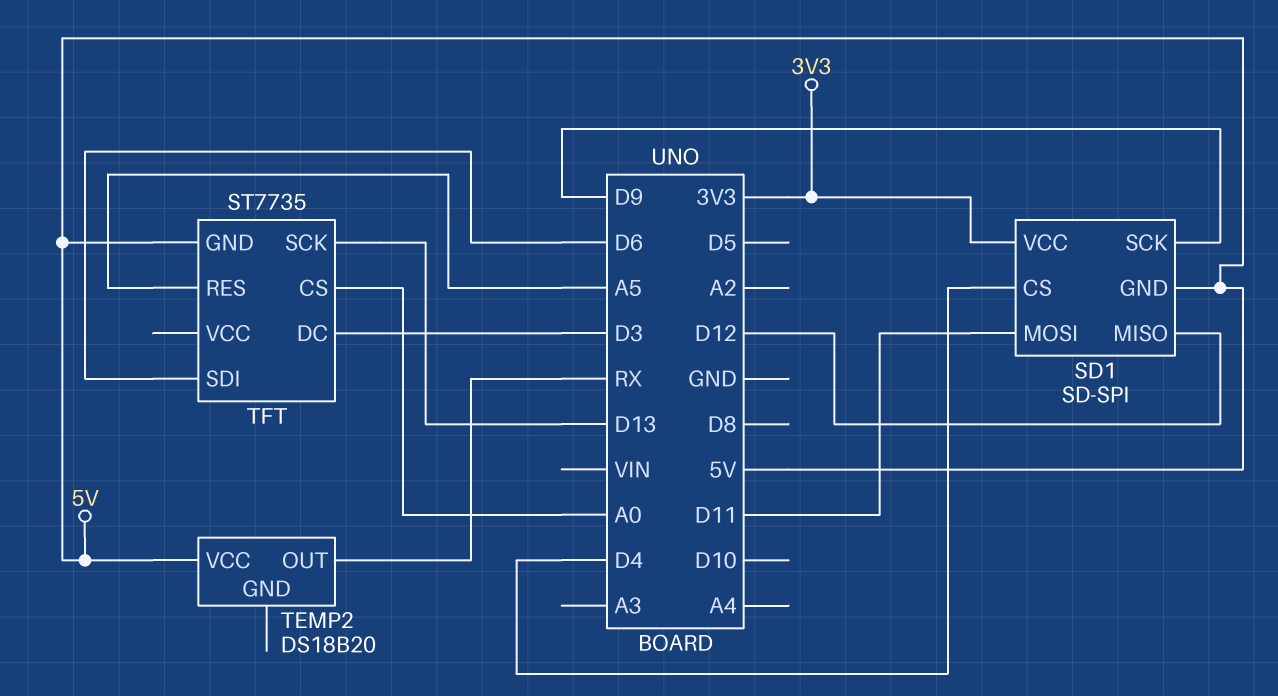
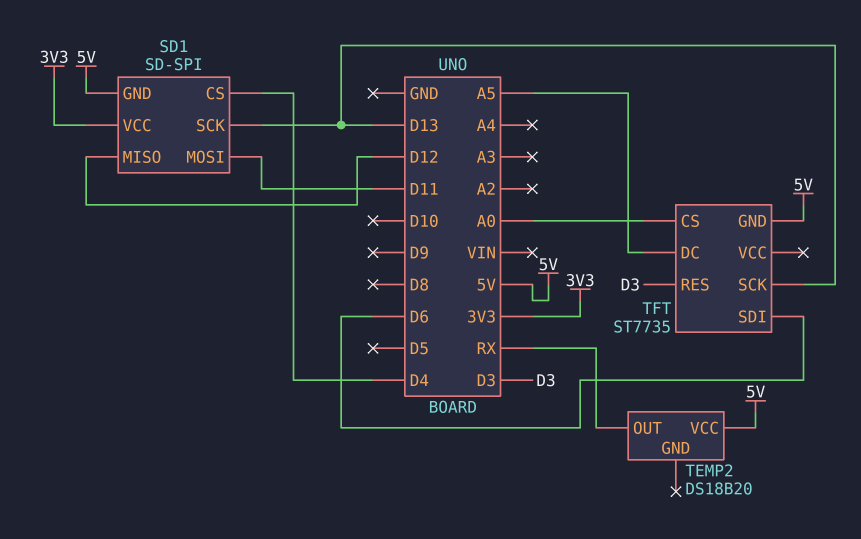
SD1 pin SCK: D9 -> D13
TFT pin DC: D3 -> A5
TFT pin RES: A5 -> D3

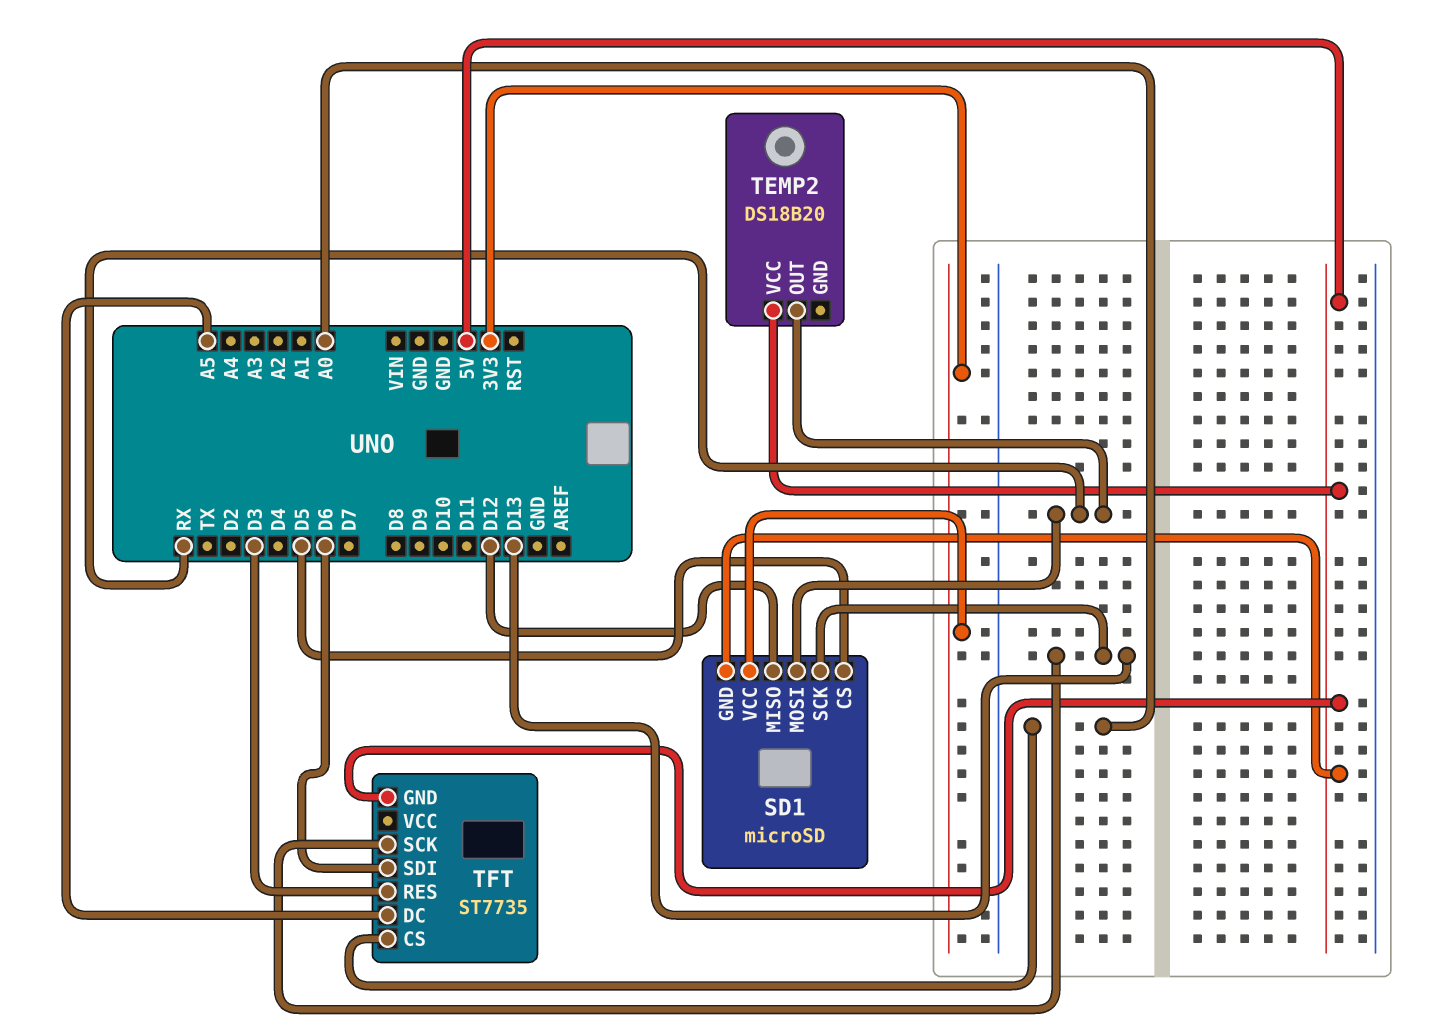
SD1: SD-SPI -> microSD
SD1 pin CS: D4 -> D5
SD1 pin MOSI: D11 -> RX

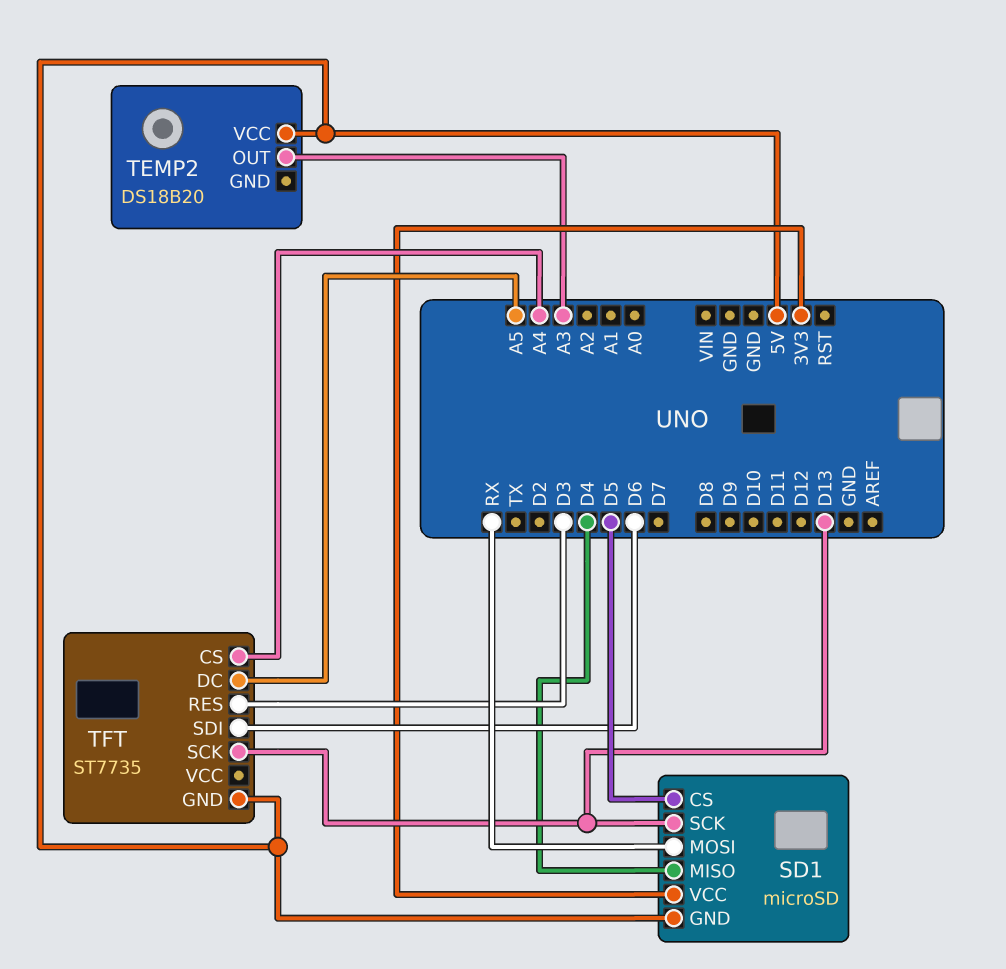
SD1 pin MISO: D12 -> D4
TEMP2 pin OUT: RX -> A3
TFT pin CS: A0 -> A4

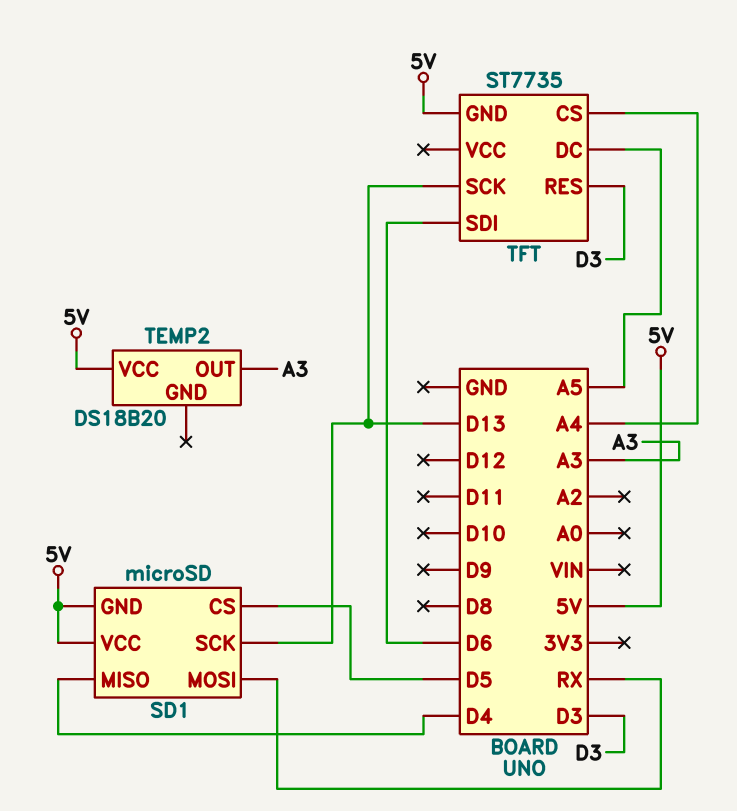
SD1 pin VCC: 3V3 -> 5V

